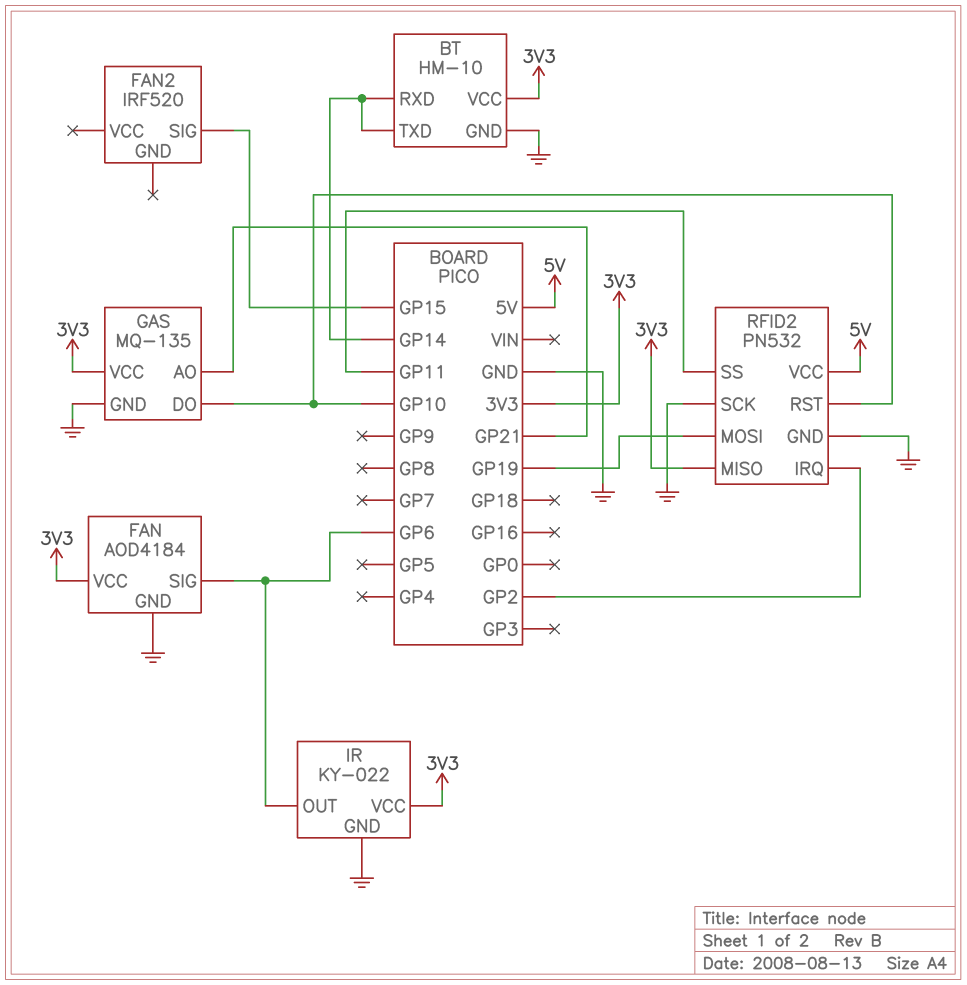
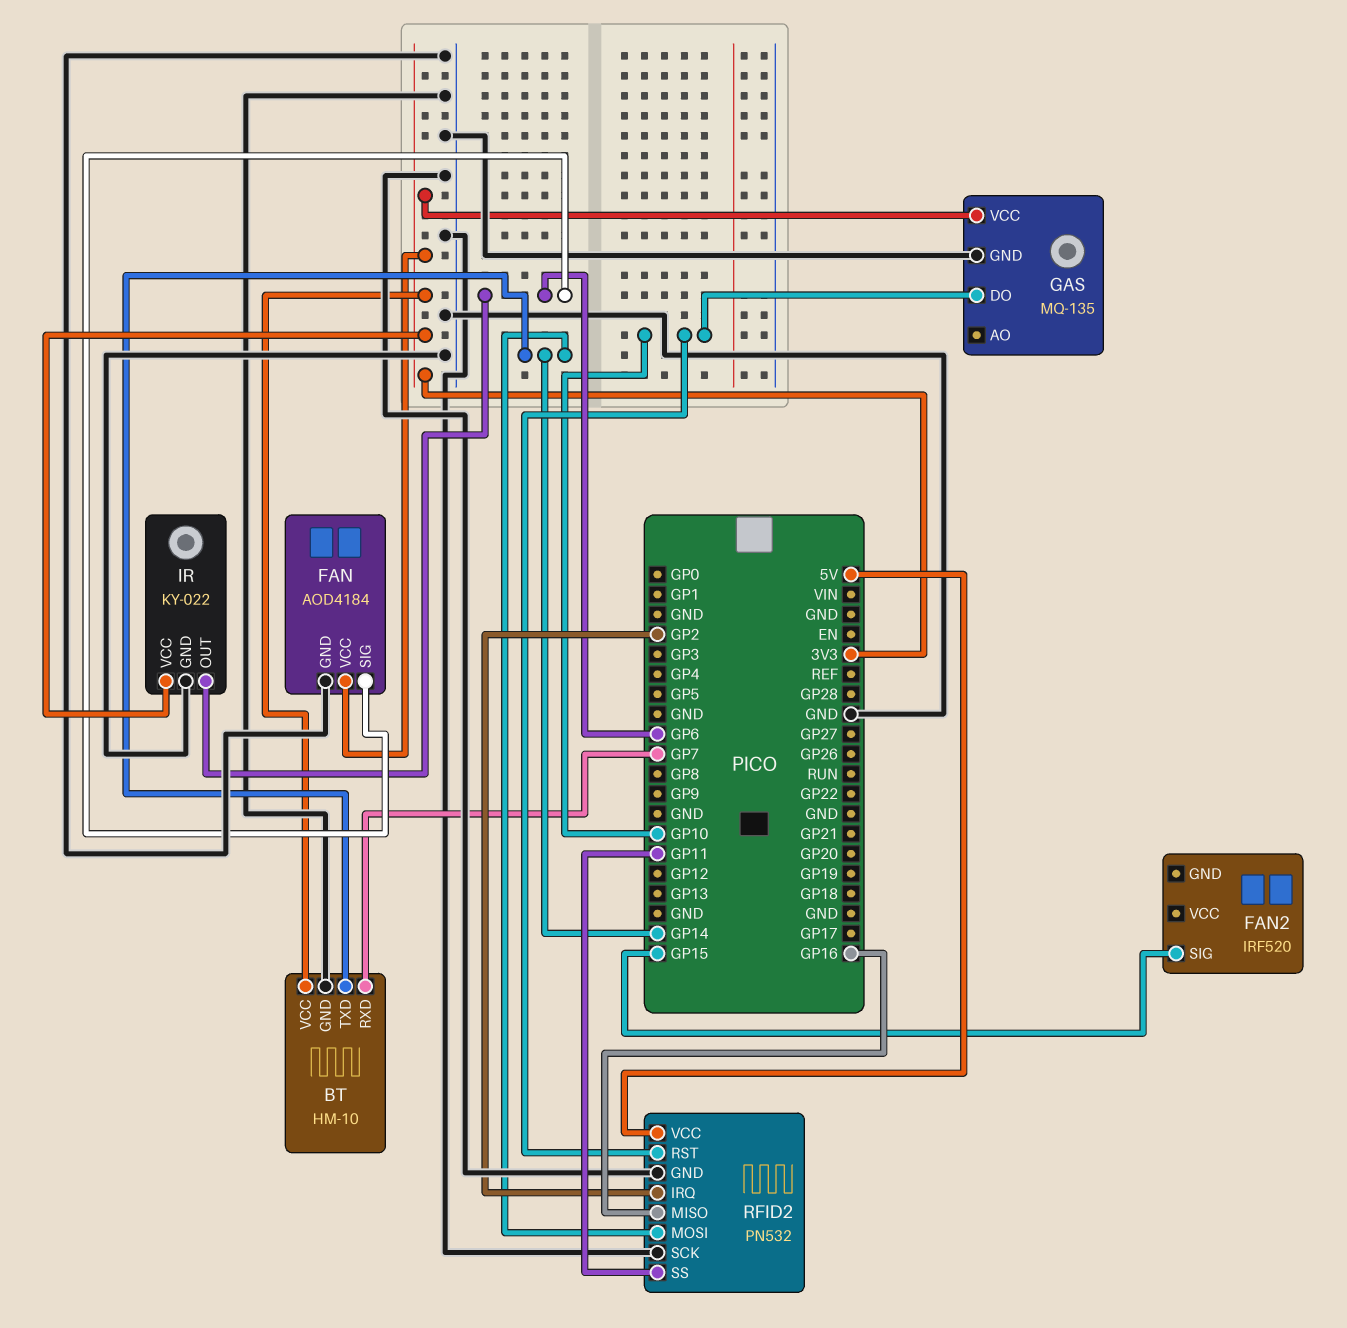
BT pin RXD: GP14 -> GP7
GAS pin AO: GP21 -> none
RFID2 pin MISO: 3V3 -> GP16
RFID2 pin MOSI: GP19 -> GP14

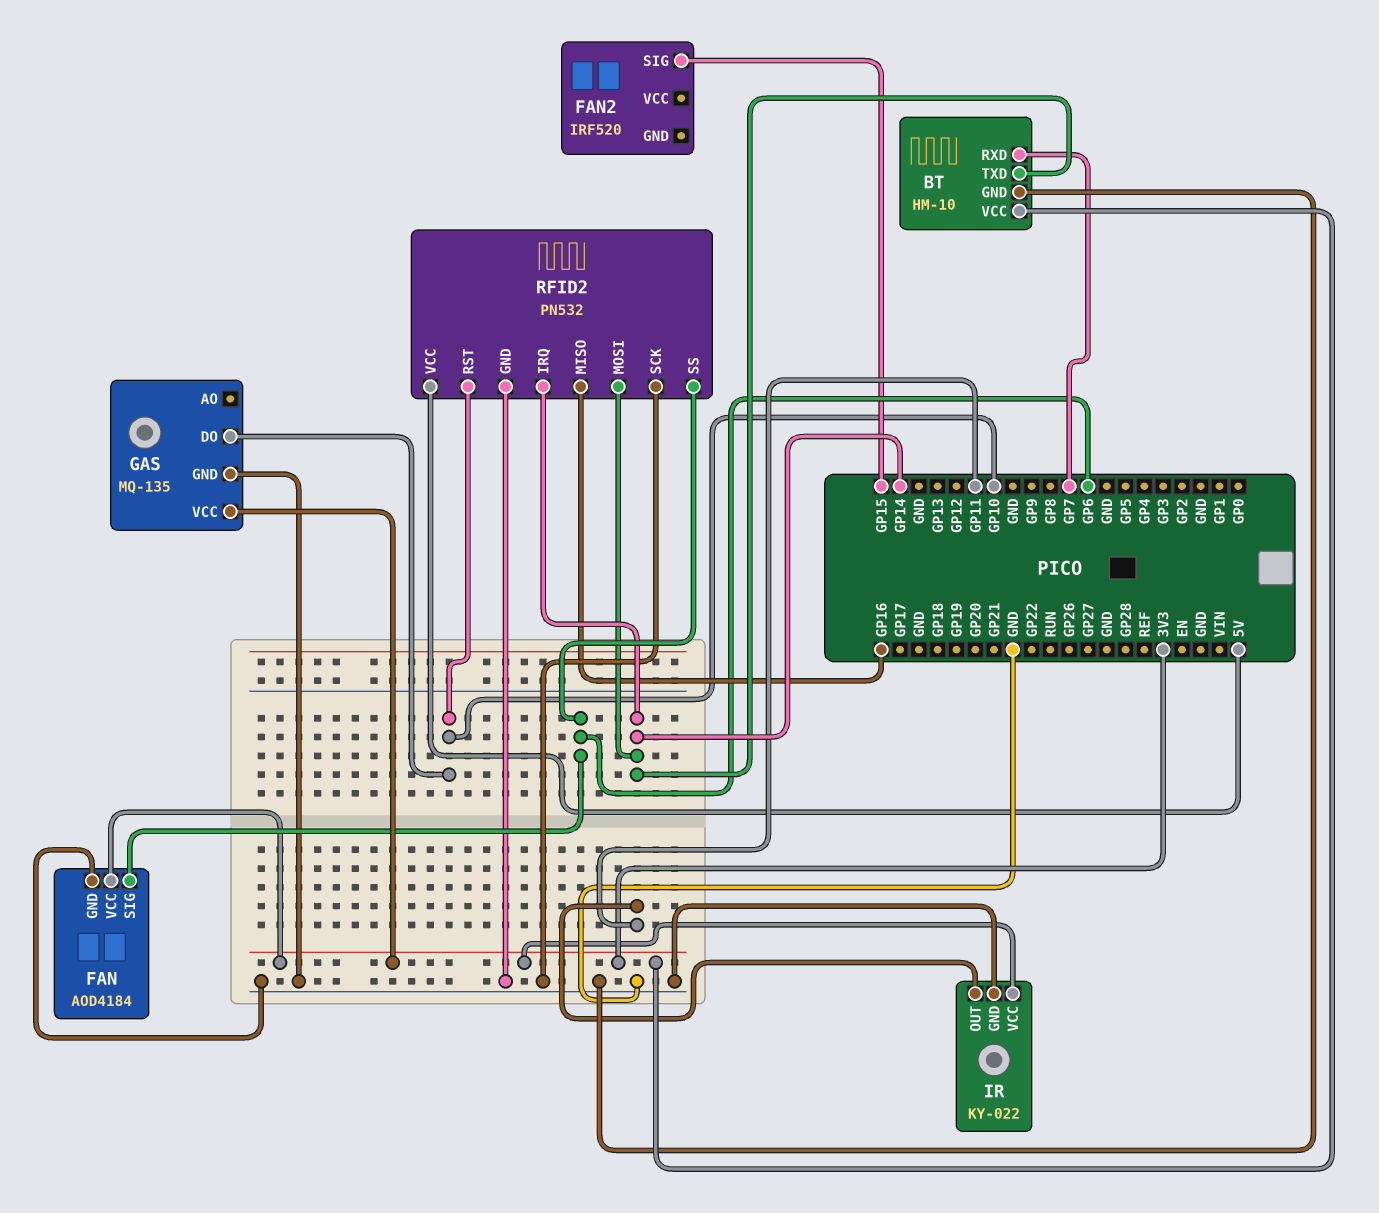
IR pin OUT: GP6 -> GP11
RFID2 pin IRQ: GP2 -> GP14
RFID2 pin SS: GP11 -> GP6

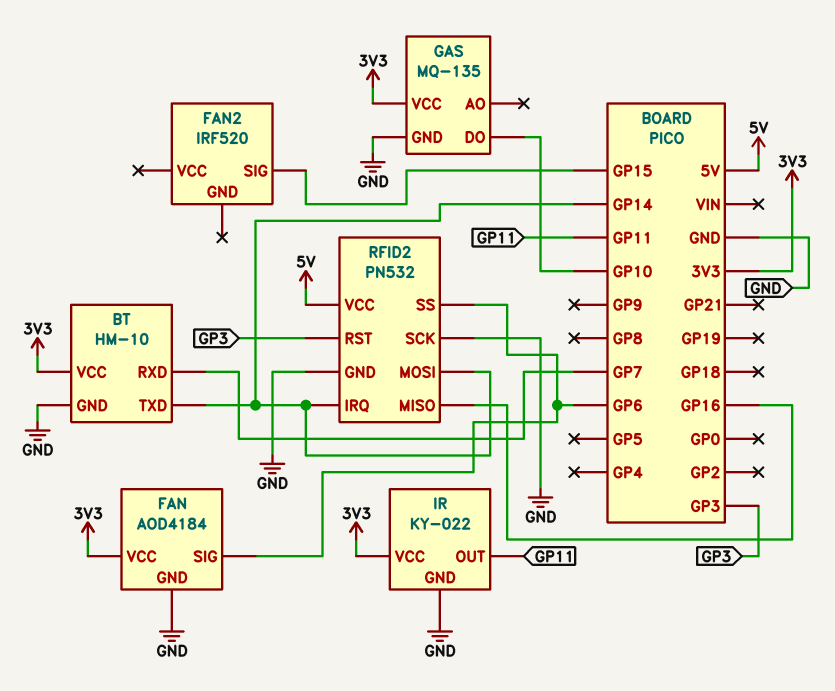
RFID2 pin RST: GP10 -> GP3

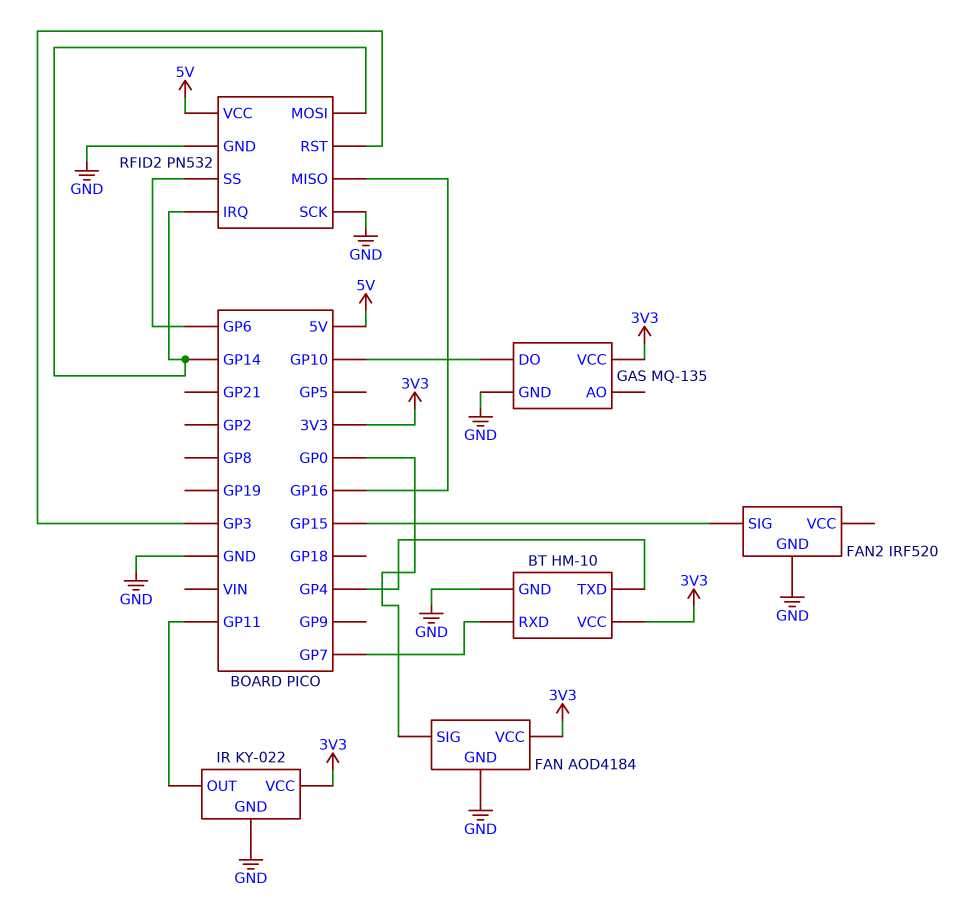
BT pin TXD: GP14 -> GP4
FAN pin SIG: GP6 -> GP0
FAN2 pin GND: none -> GND

